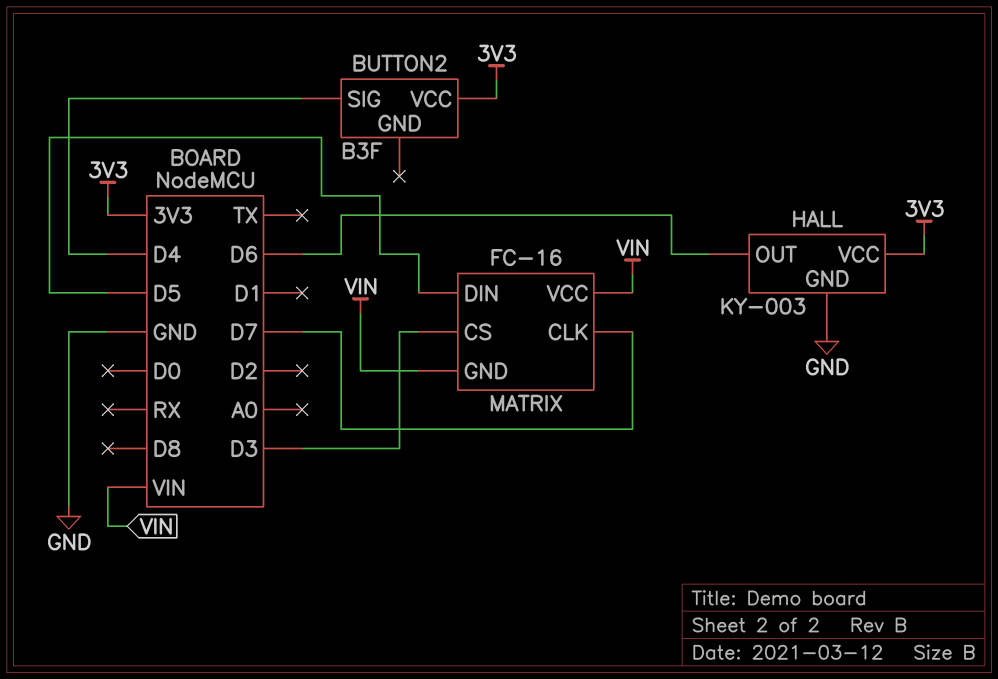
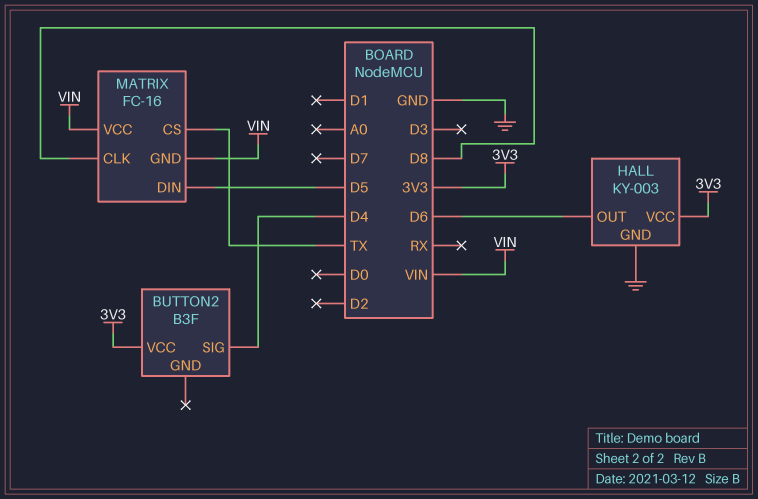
MATRIX pin CLK: D7 -> D8
MATRIX pin CS: D3 -> TX

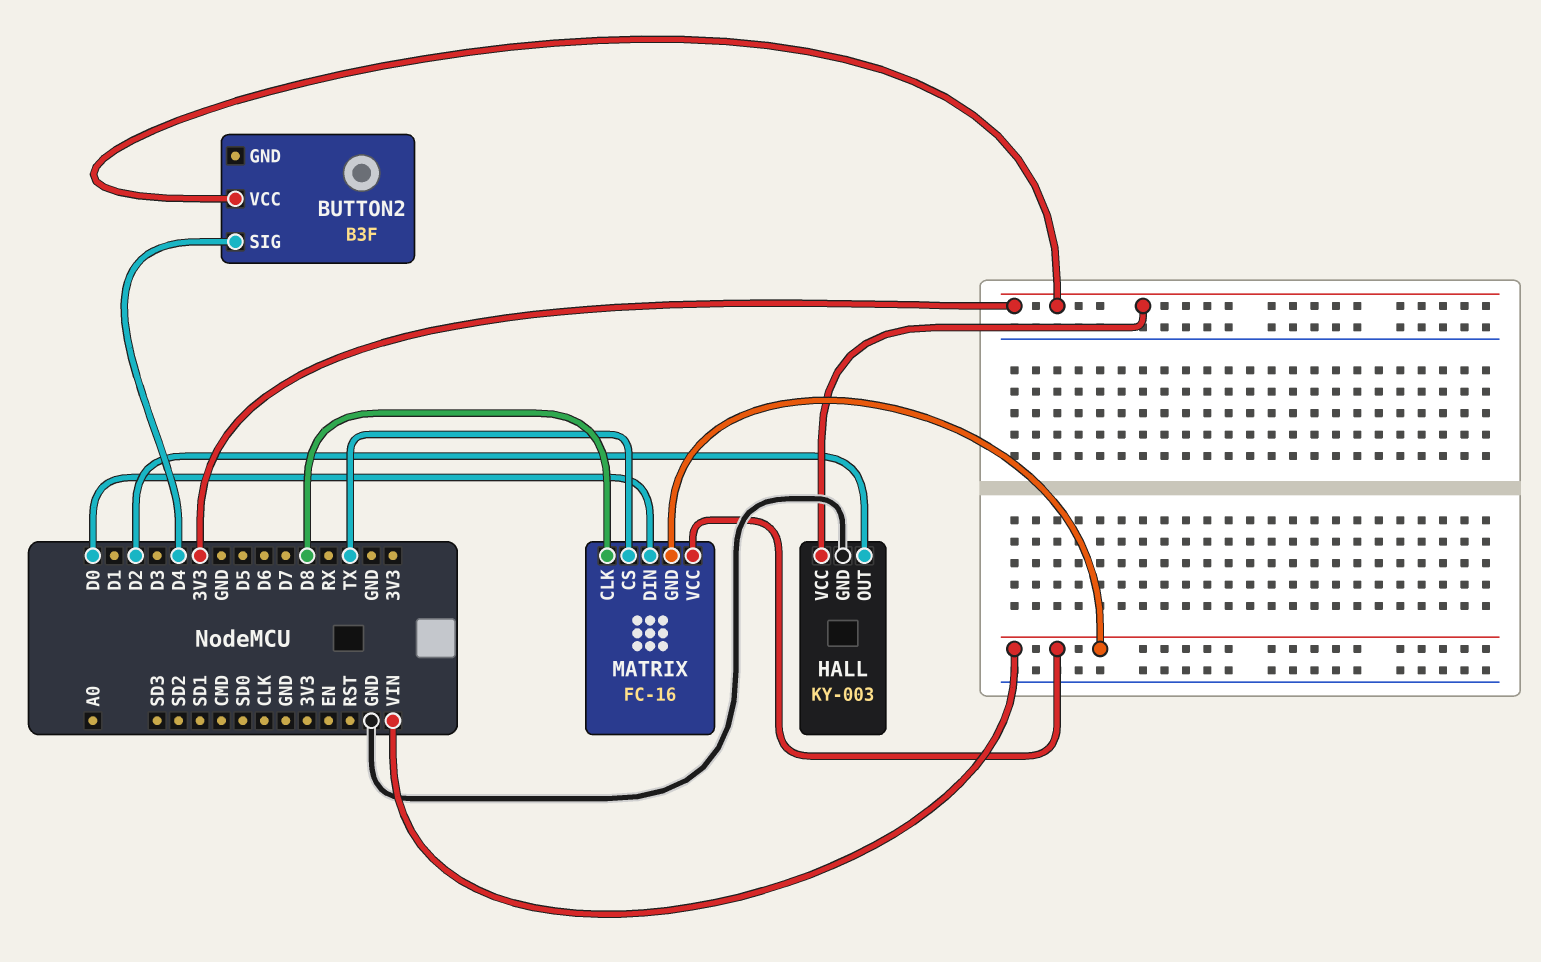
HALL pin OUT: D6 -> D2
MATRIX pin DIN: D5 -> D0

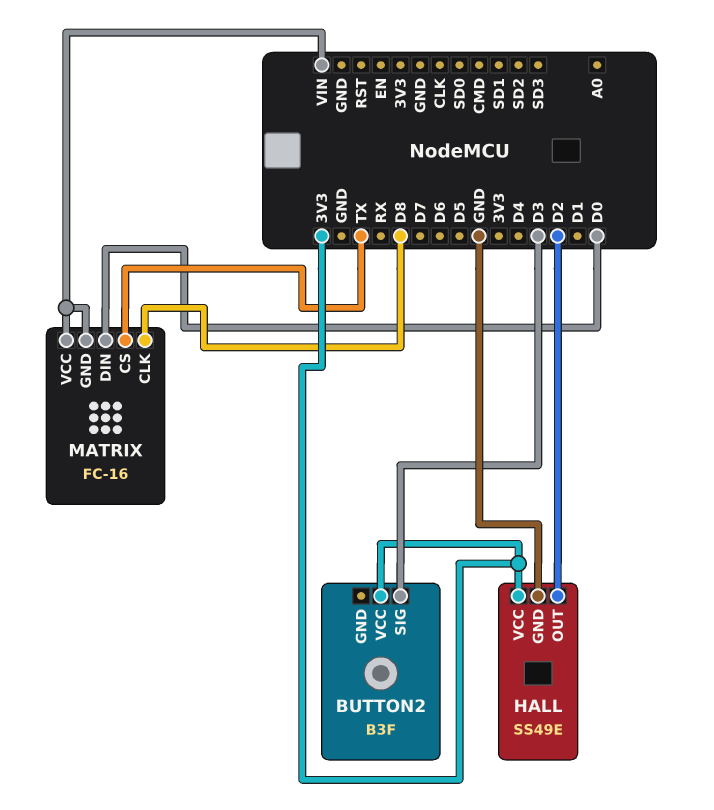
BUTTON2 pin SIG: D4 -> D3
HALL: KY-003 -> SS49E

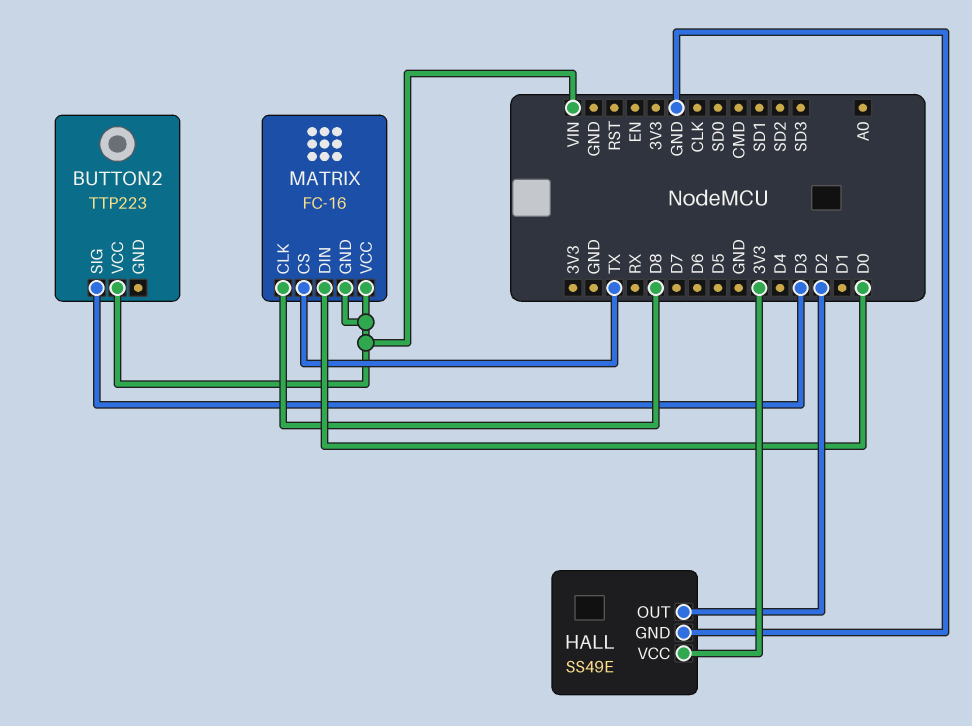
BUTTON2: B3F -> TTP223
BUTTON2 pin VCC: 3V3 -> VIN

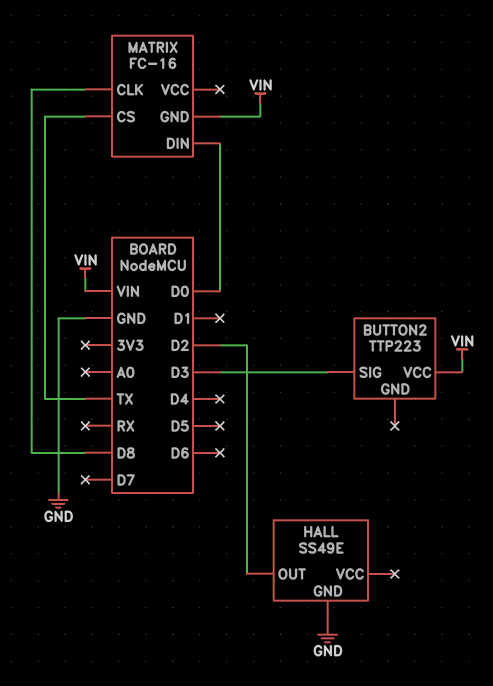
HALL pin VCC: 3V3 -> none
MATRIX pin VCC: VIN -> none

